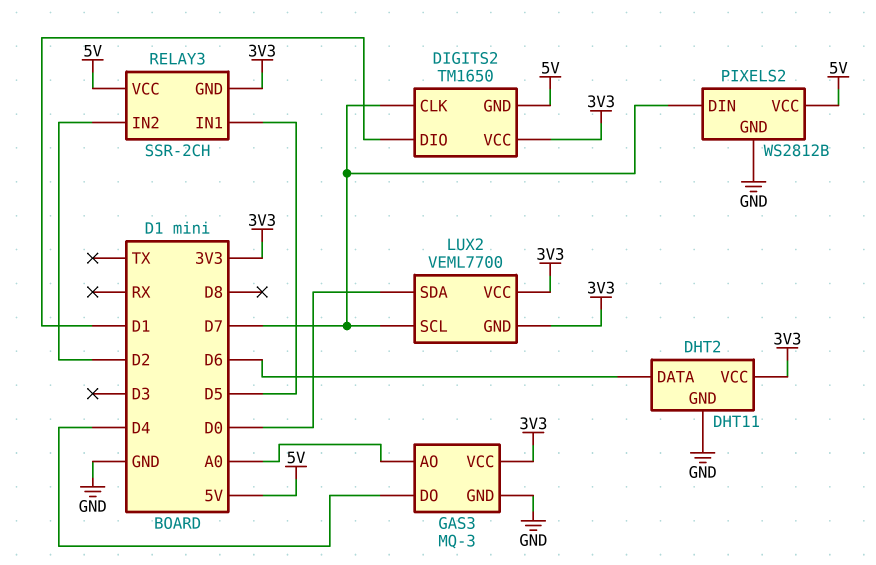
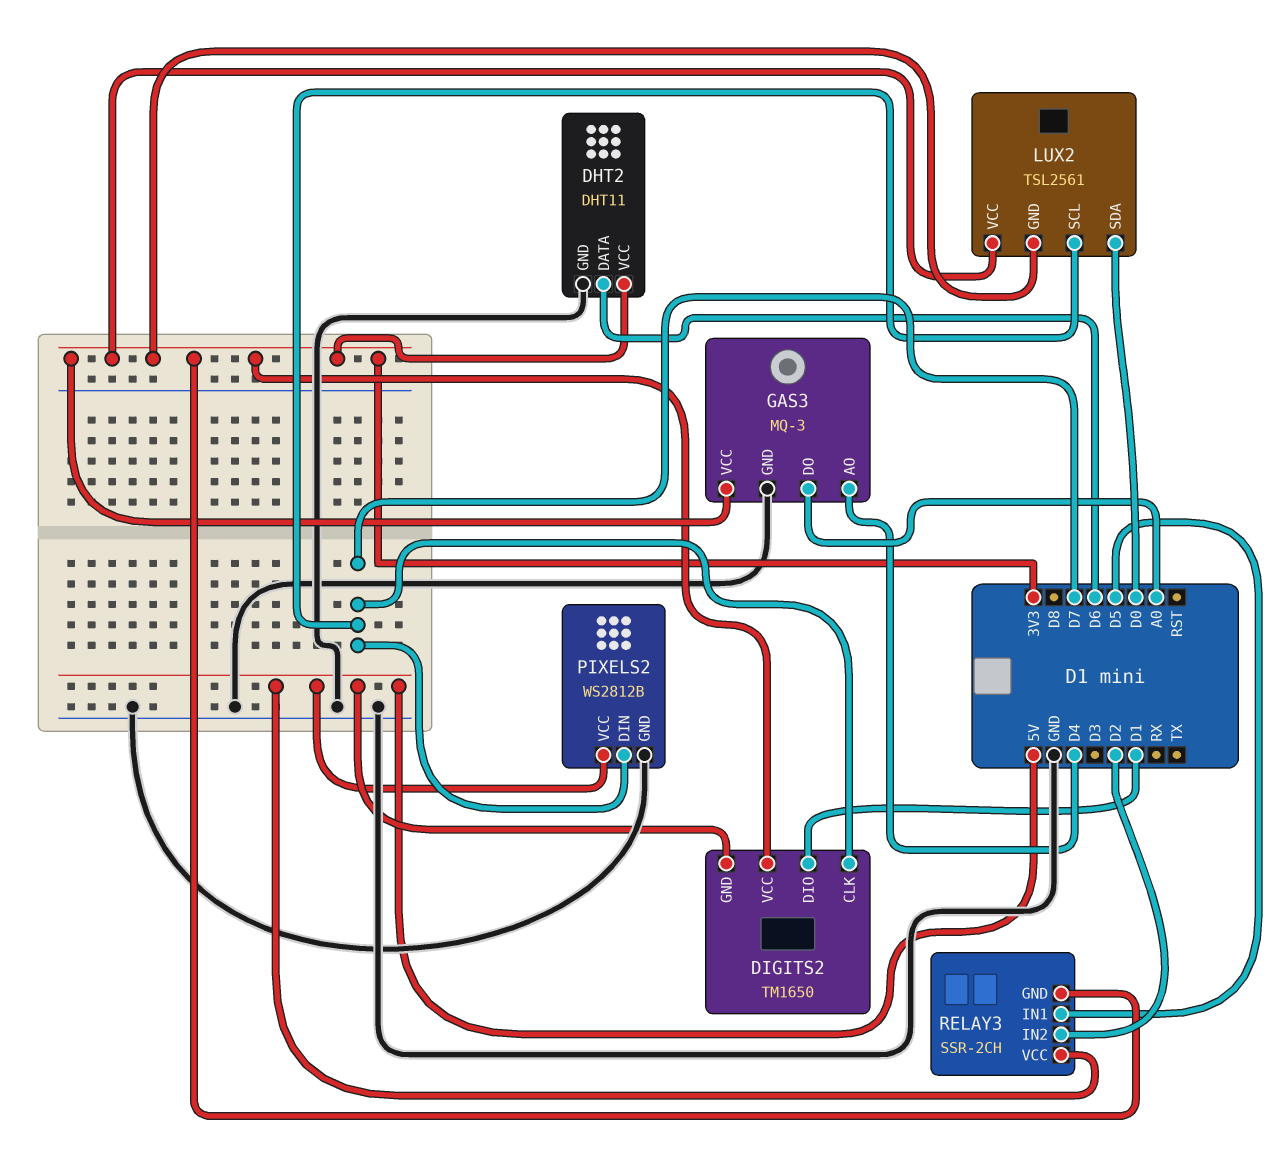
GAS3 pin AO: A0 -> D4
GAS3 pin DO: D4 -> A0
LUX2: VEML7700 -> TSL2561

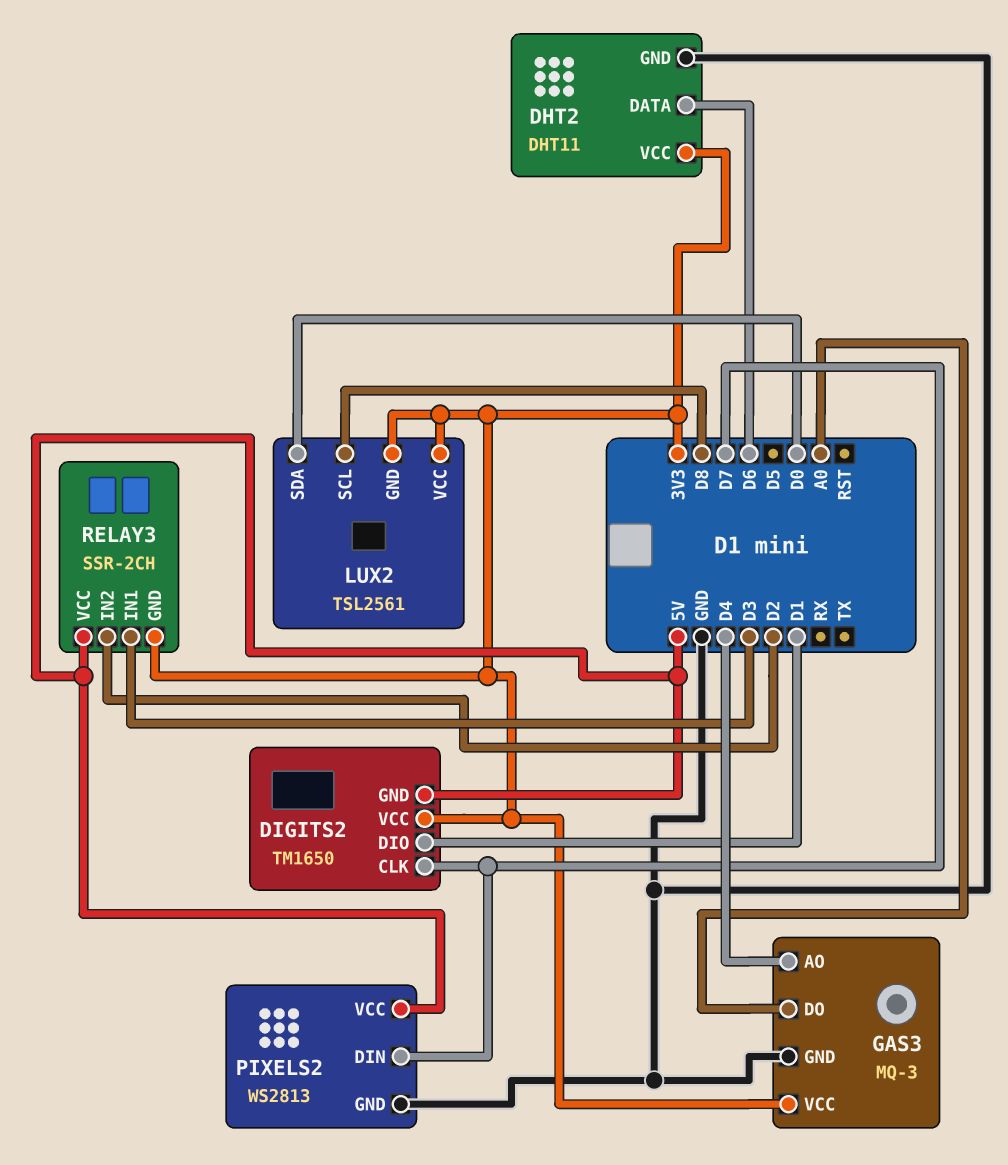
LUX2 pin SCL: D7 -> D8
PIXELS2: WS2812B -> WS2813
RELAY3 pin IN1: D5 -> D3

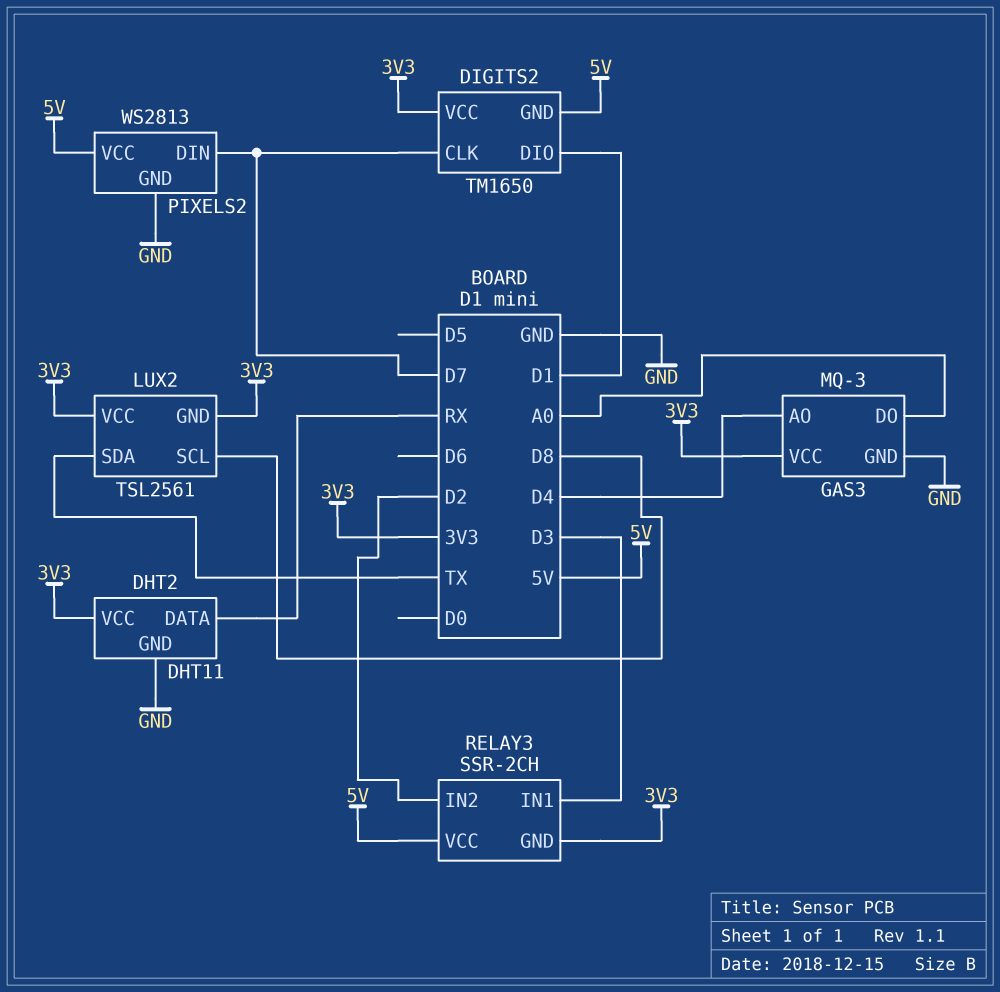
DHT2 pin DATA: D6 -> RX
LUX2 pin SDA: D0 -> TX

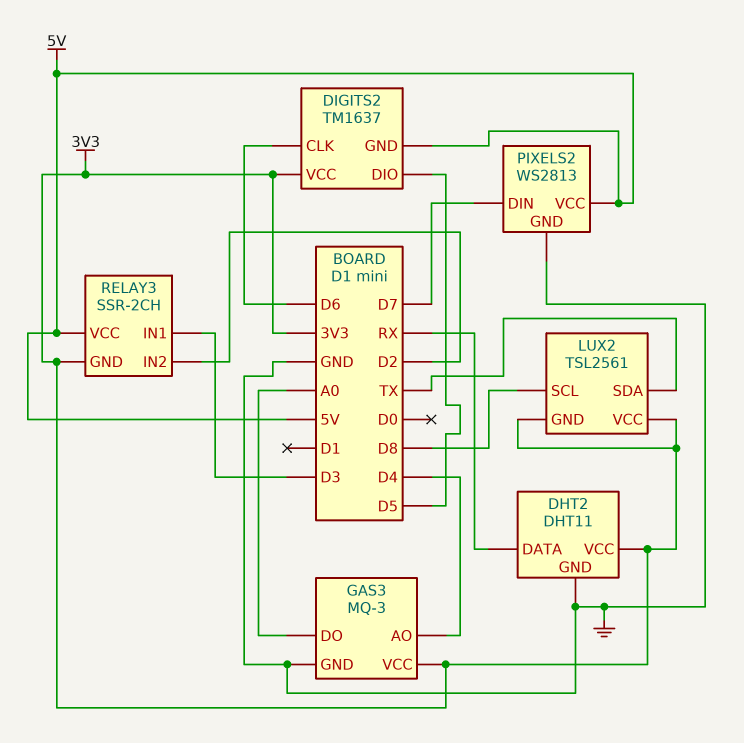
DIGITS2: TM1650 -> TM1637
DIGITS2 pin CLK: D7 -> D6
DIGITS2 pin DIO: D1 -> D5

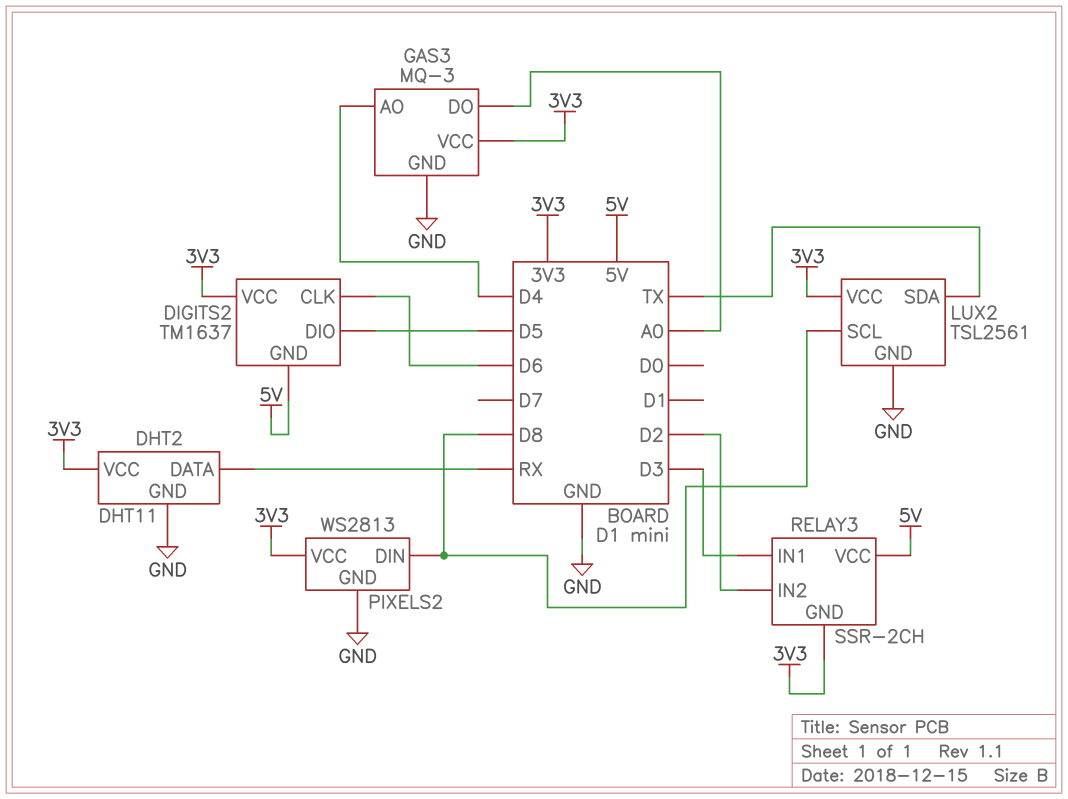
LUX2 pin GND: 3V3 -> GND
PIXELS2 pin DIN: D7 -> D8
PIXELS2 pin VCC: 5V -> 3V3

